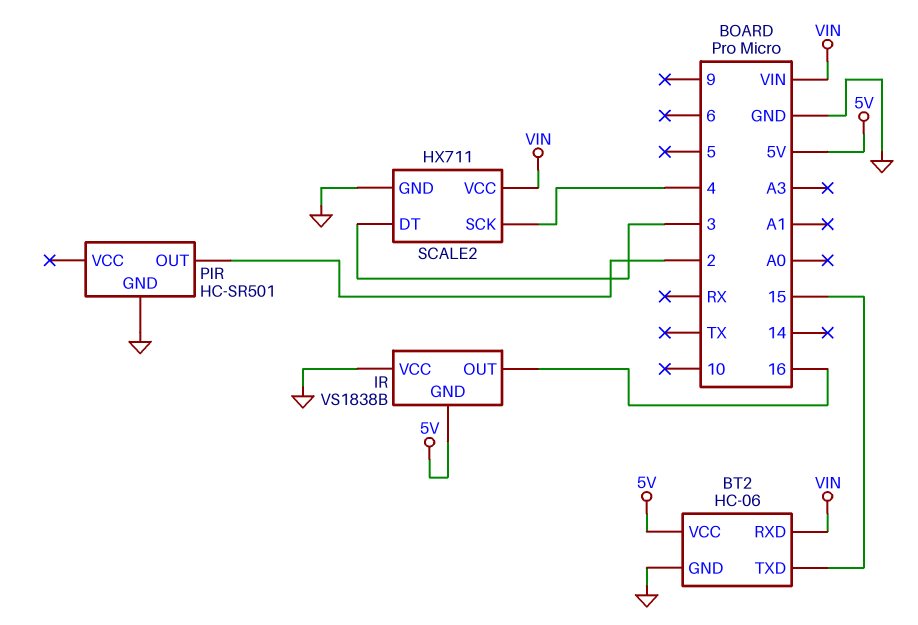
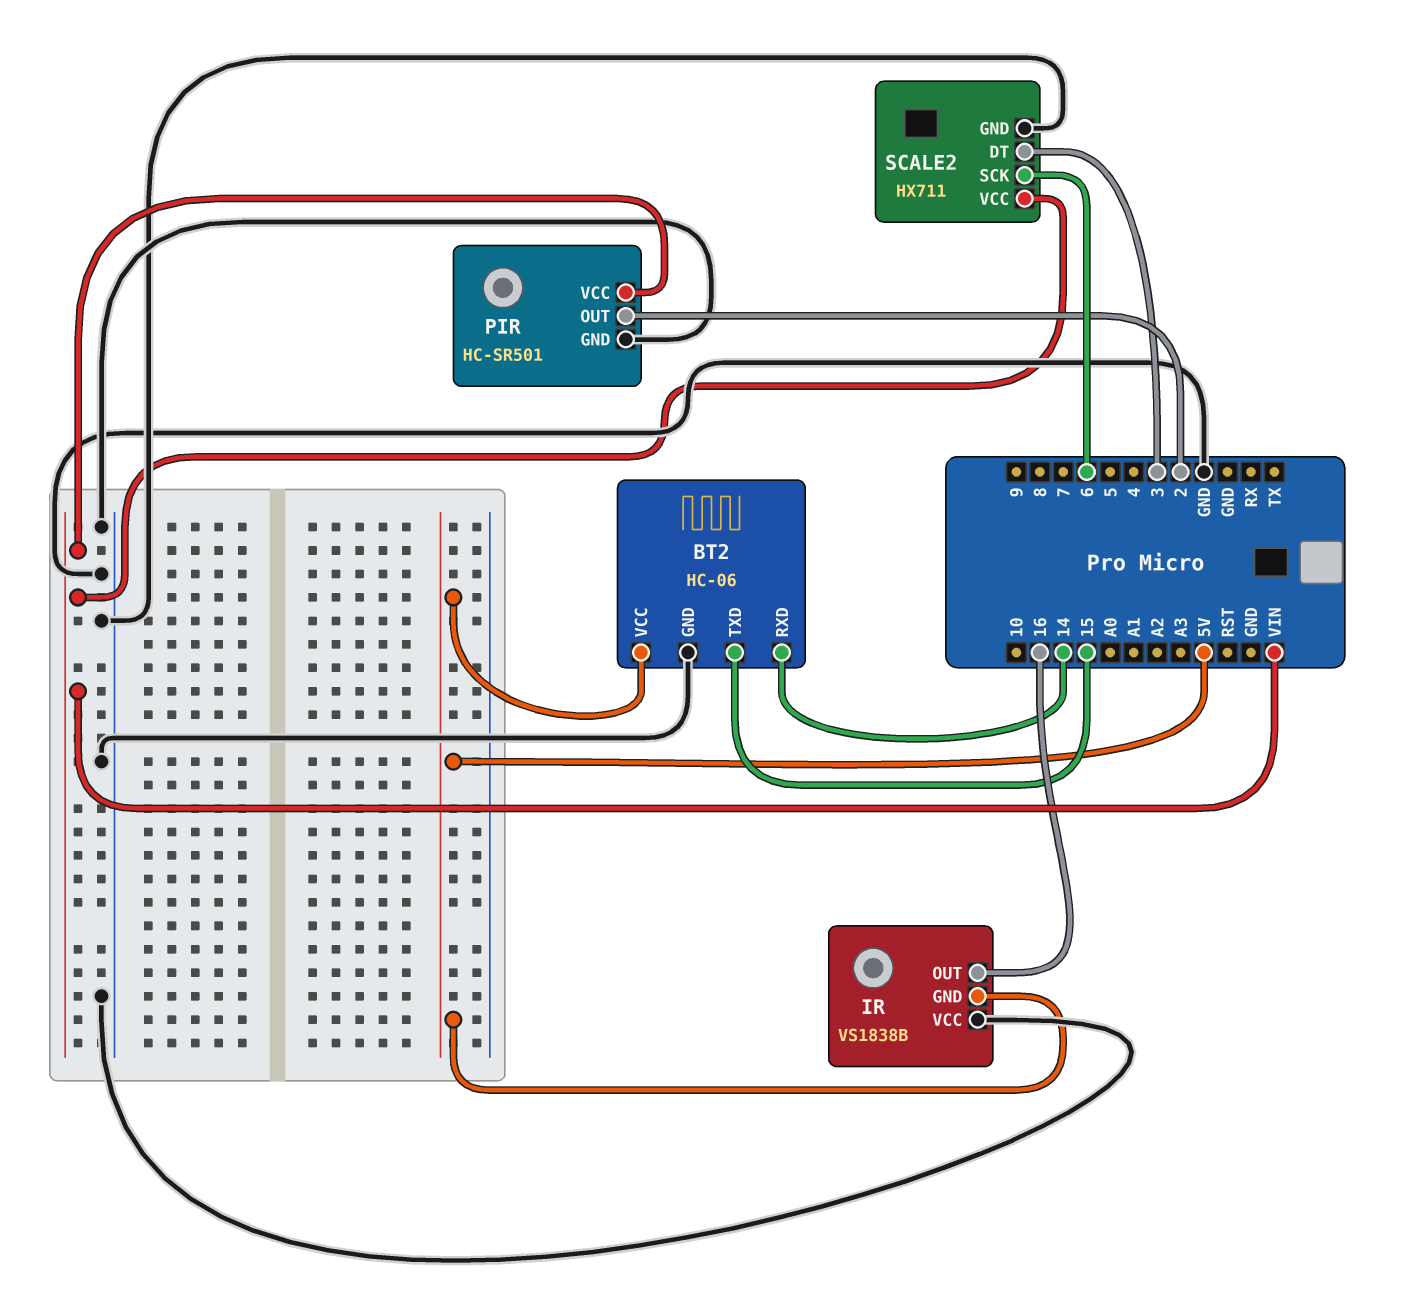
BT2 pin RXD: VIN -> 14
PIR pin VCC: none -> VIN
SCALE2 pin SCK: 4 -> 6

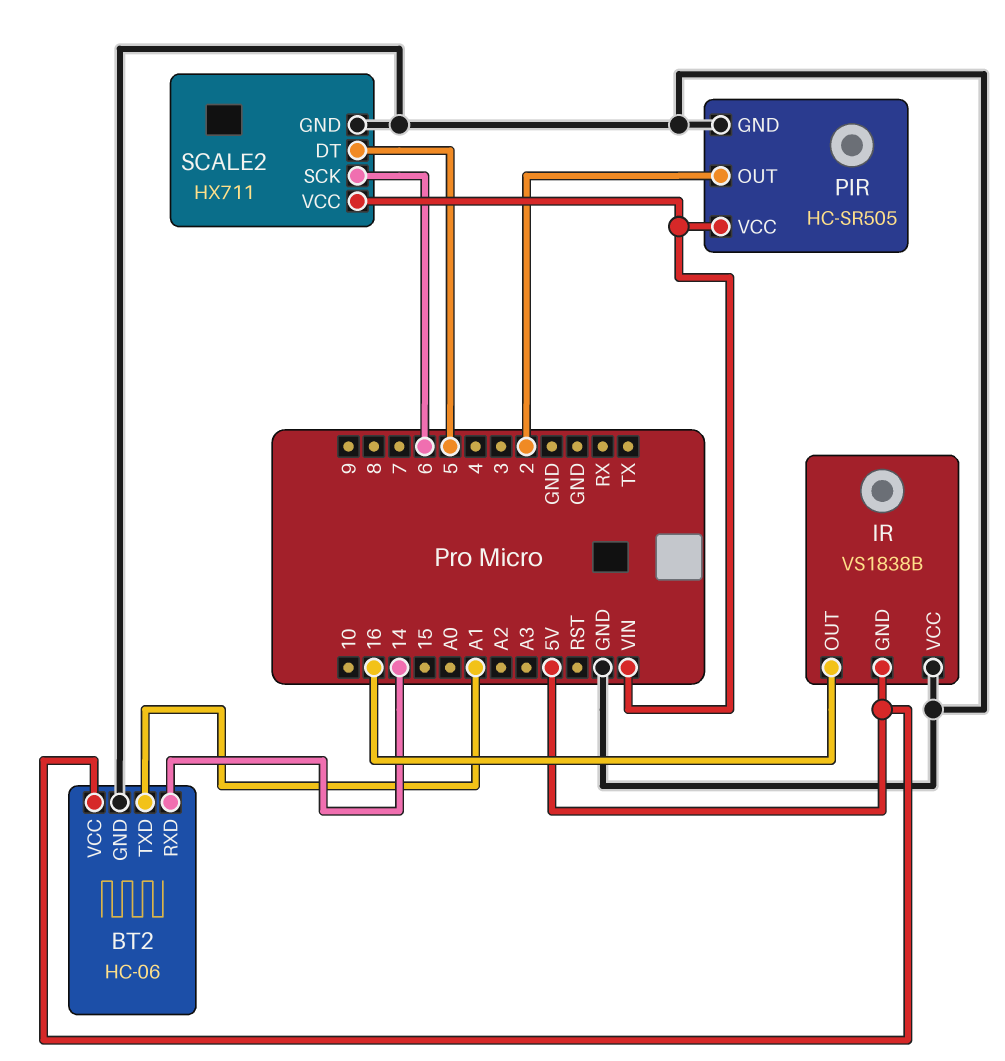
BT2 pin TXD: 15 -> A1
PIR: HC-SR501 -> HC-SR505
SCALE2 pin DT: 3 -> 5

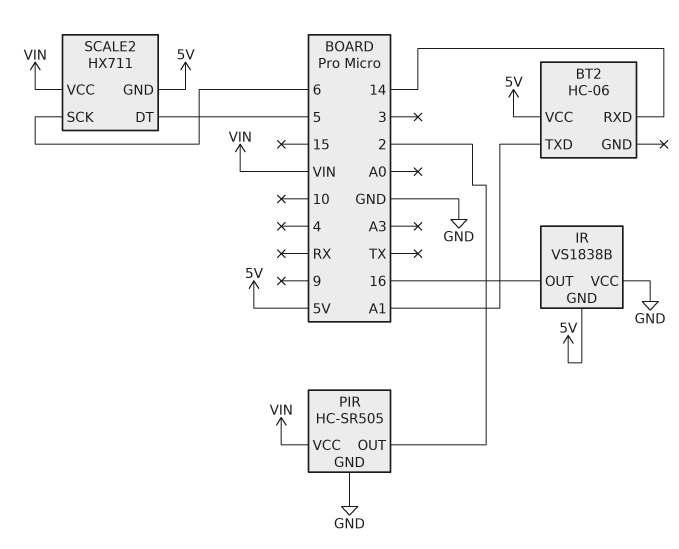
BT2 pin GND: GND -> none
SCALE2 pin GND: GND -> 5V

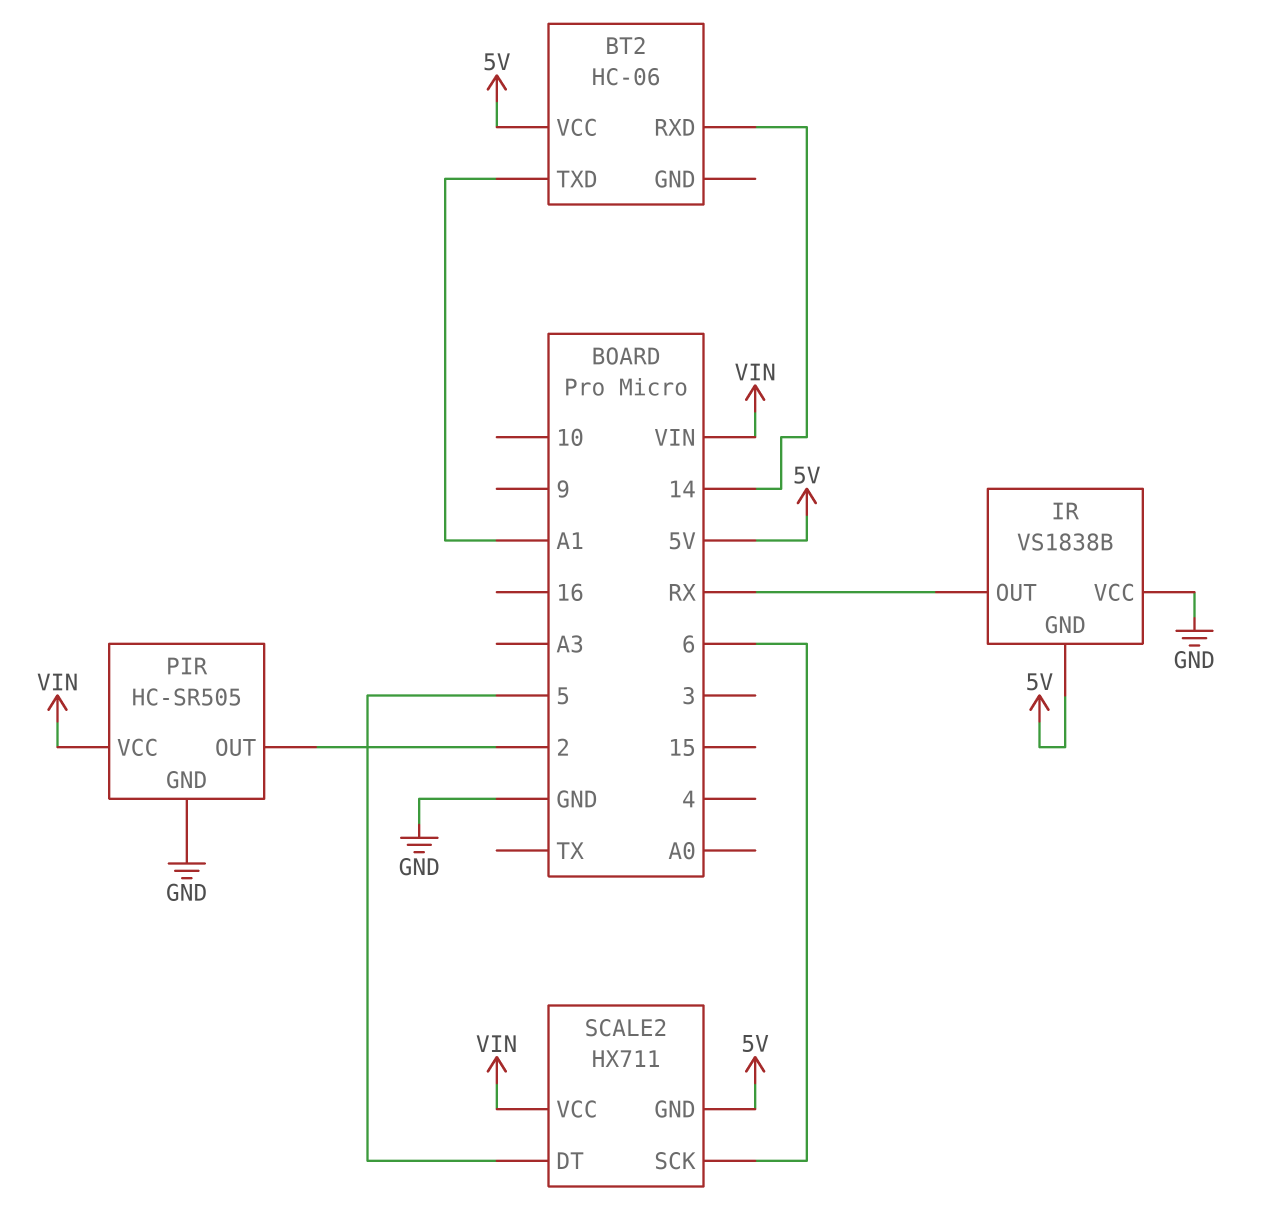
IR pin OUT: 16 -> RX

